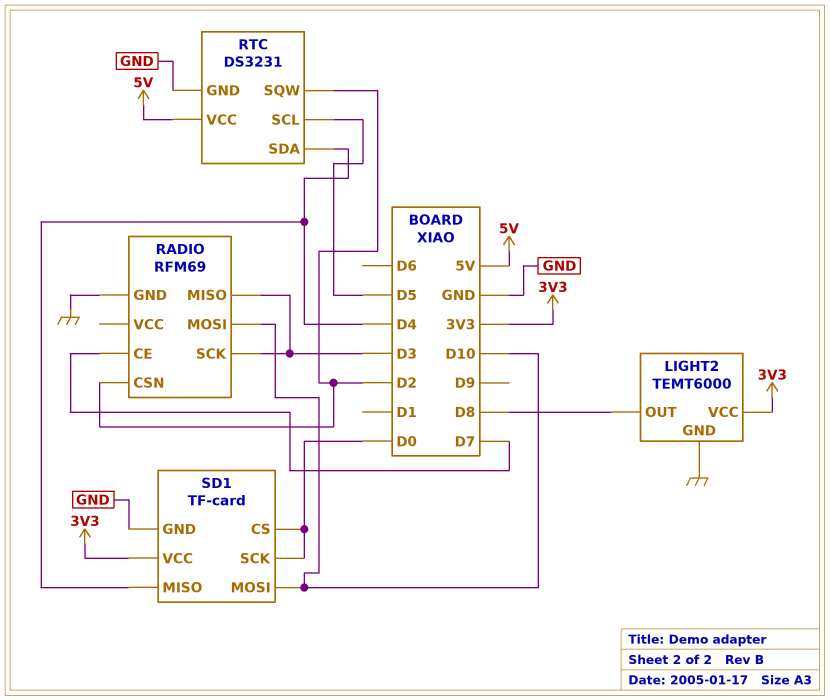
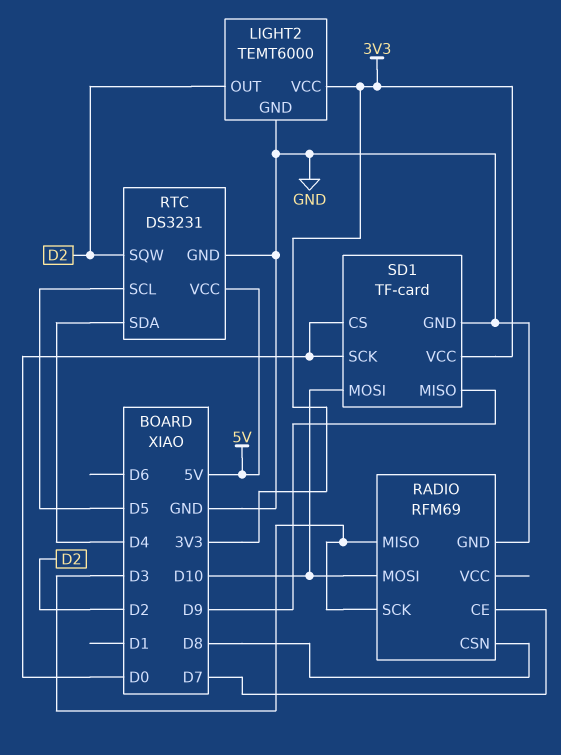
LIGHT2 pin OUT: D8 -> D2
RADIO pin CSN: D2 -> D8
SD1 pin MISO: D4 -> D9

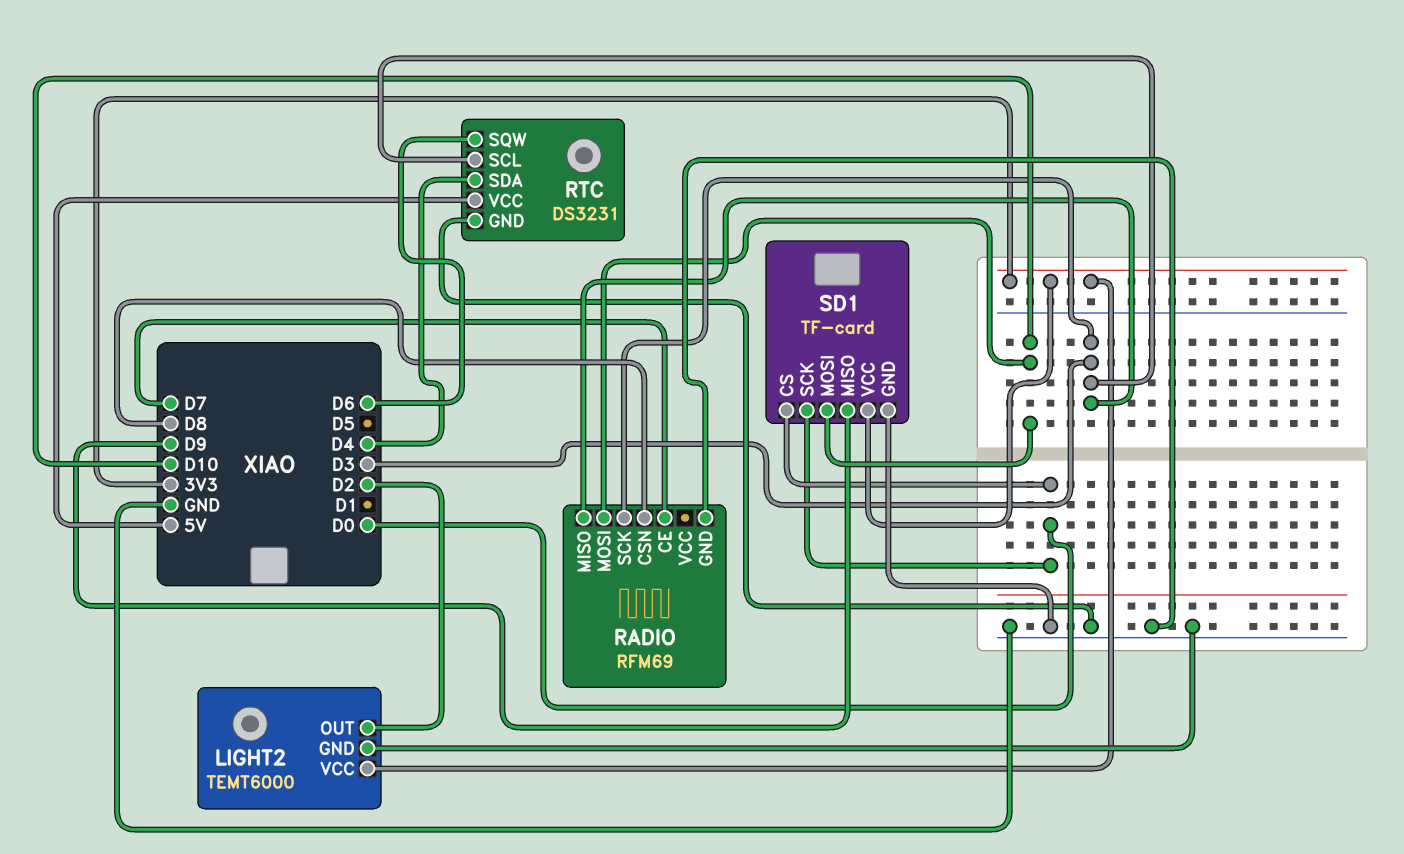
RTC pin SCL: D5 -> D3
RTC pin SQW: D2 -> D6

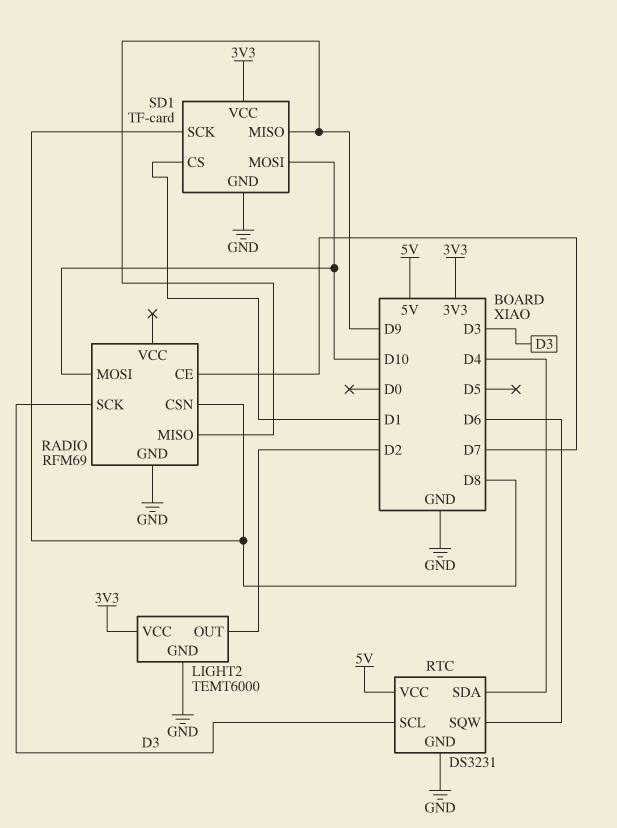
RADIO pin MISO: D3 -> D9
SD1 pin CS: D0 -> D1
SD1 pin SCK: D0 -> D8

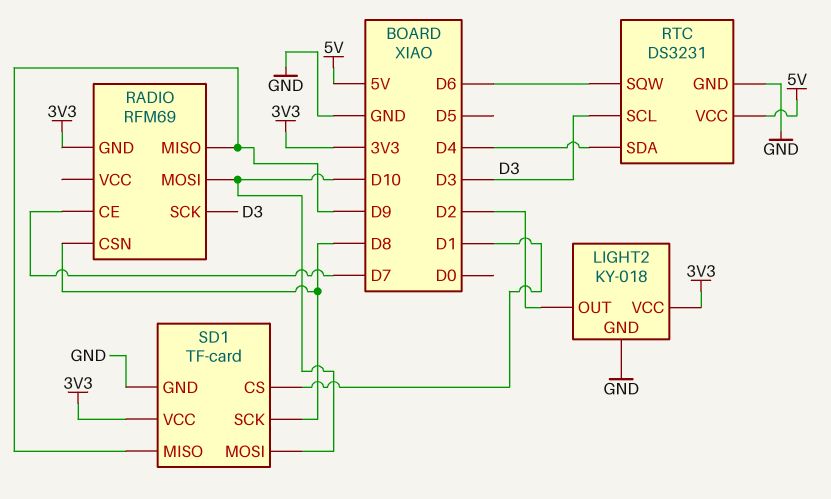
LIGHT2: TEMT6000 -> KY-018
RADIO pin GND: GND -> 3V3

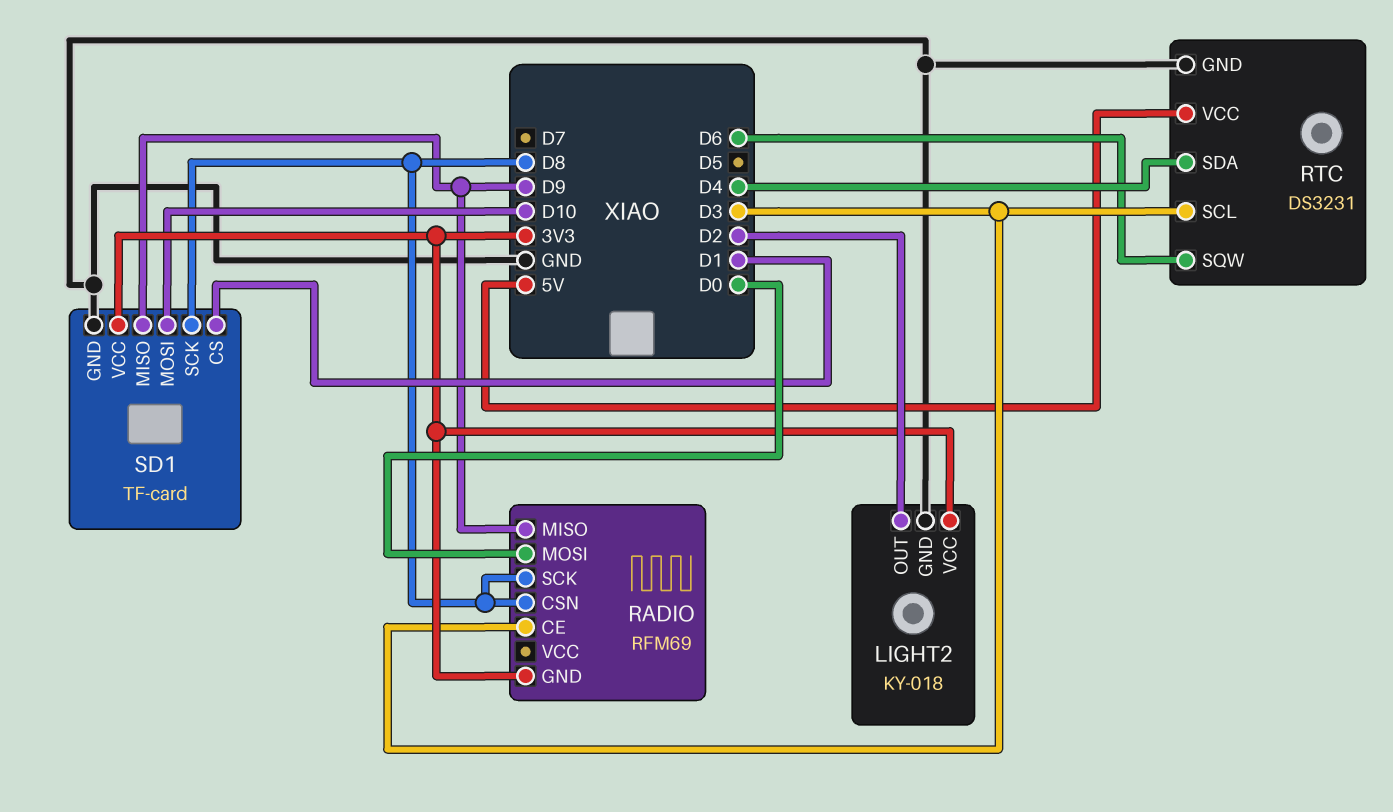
RADIO pin CE: D7 -> D3
RADIO pin MOSI: D10 -> D0
RADIO pin SCK: D3 -> D8

